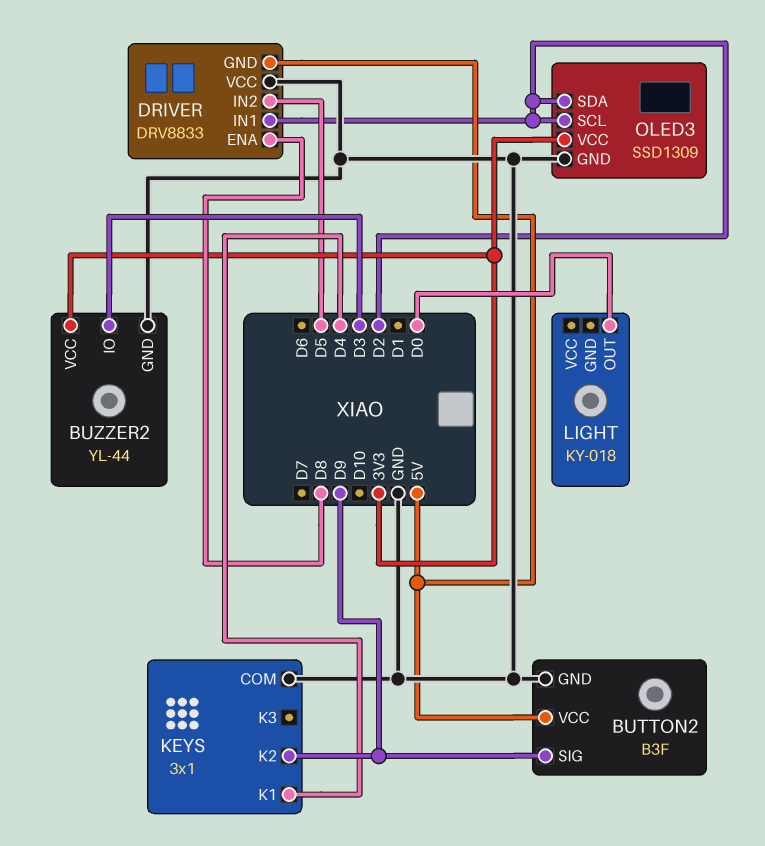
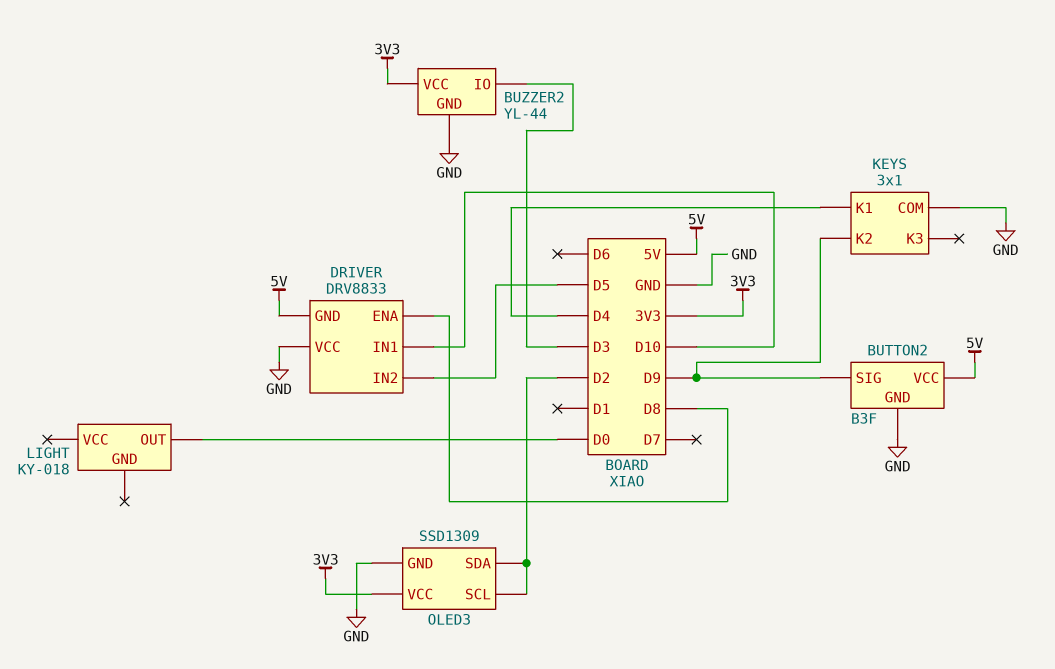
DRIVER pin IN1: D2 -> D10

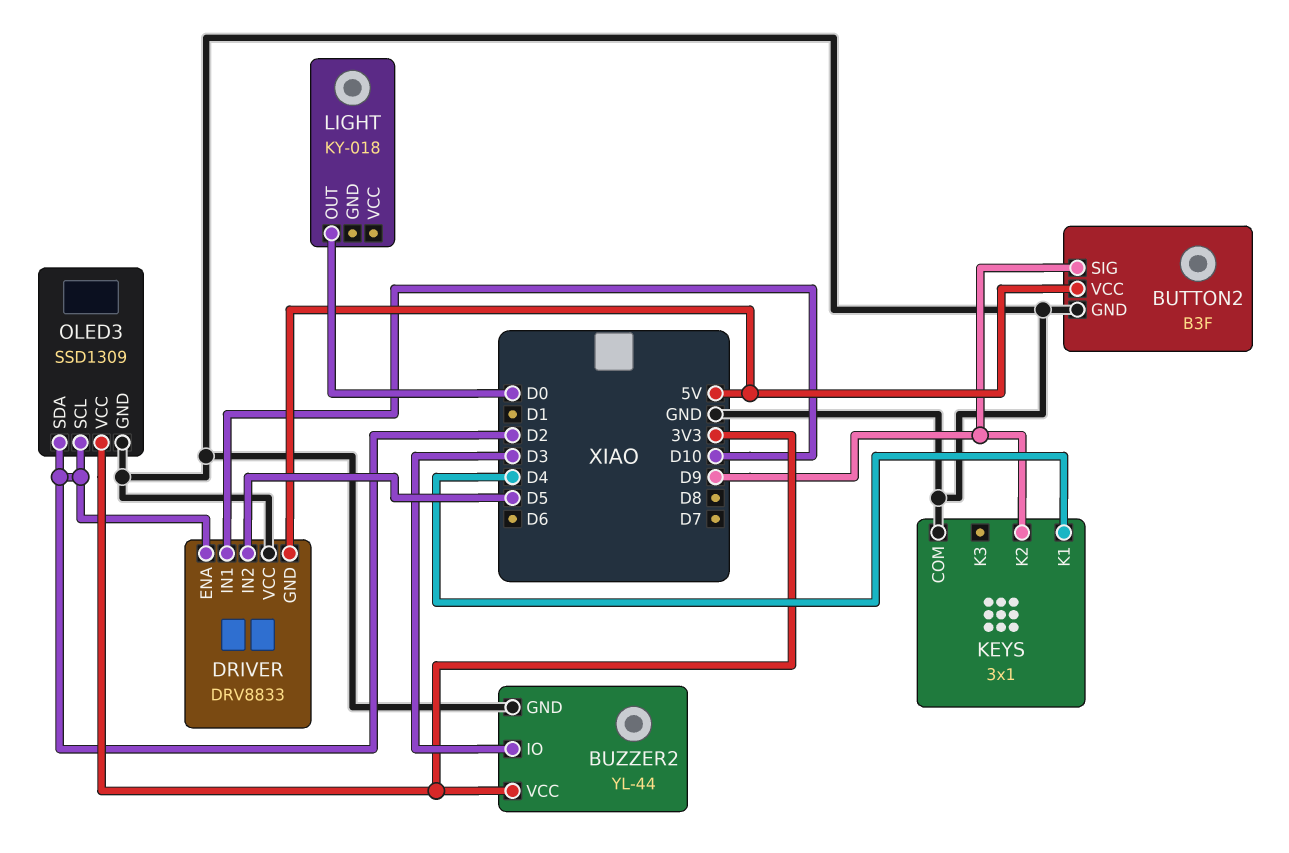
DRIVER pin ENA: D8 -> D2

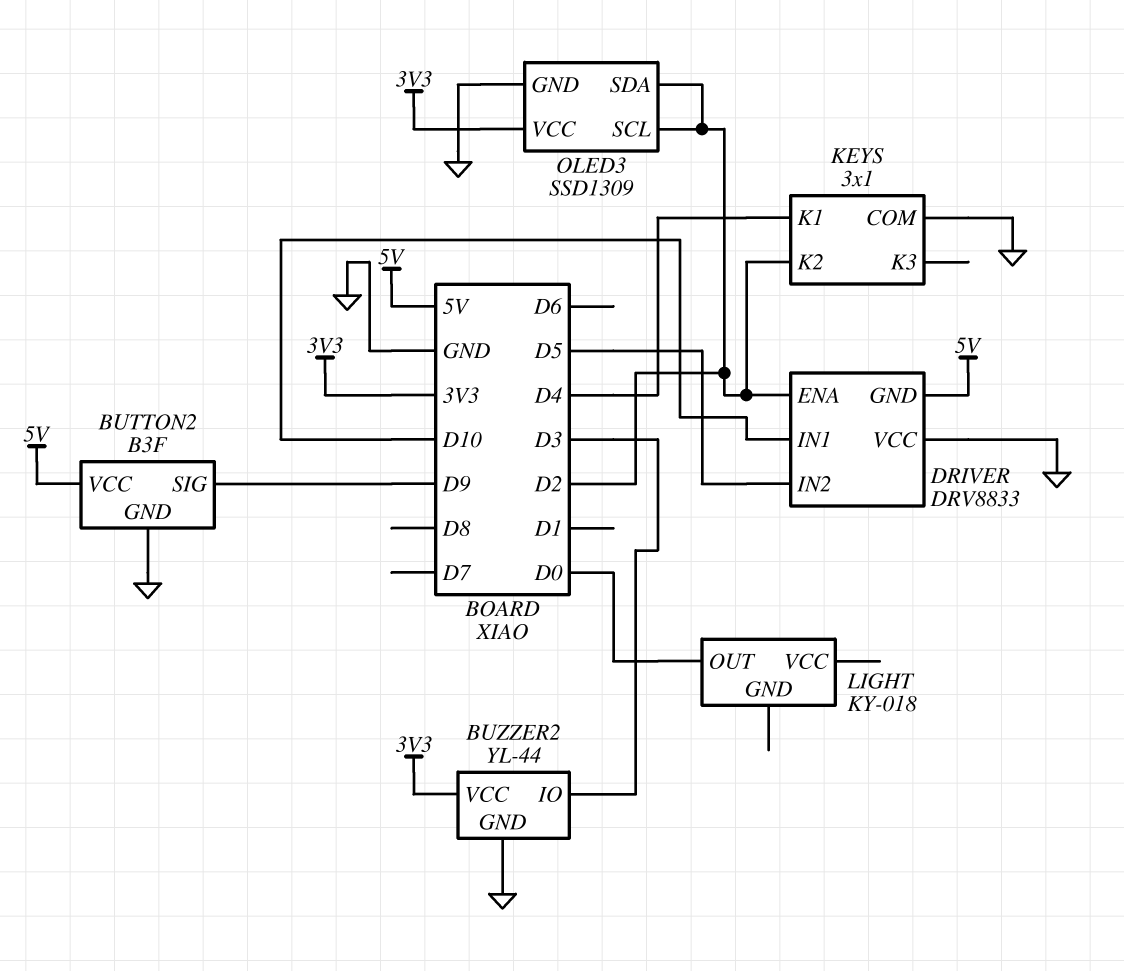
KEYS pin K2: D9 -> D2

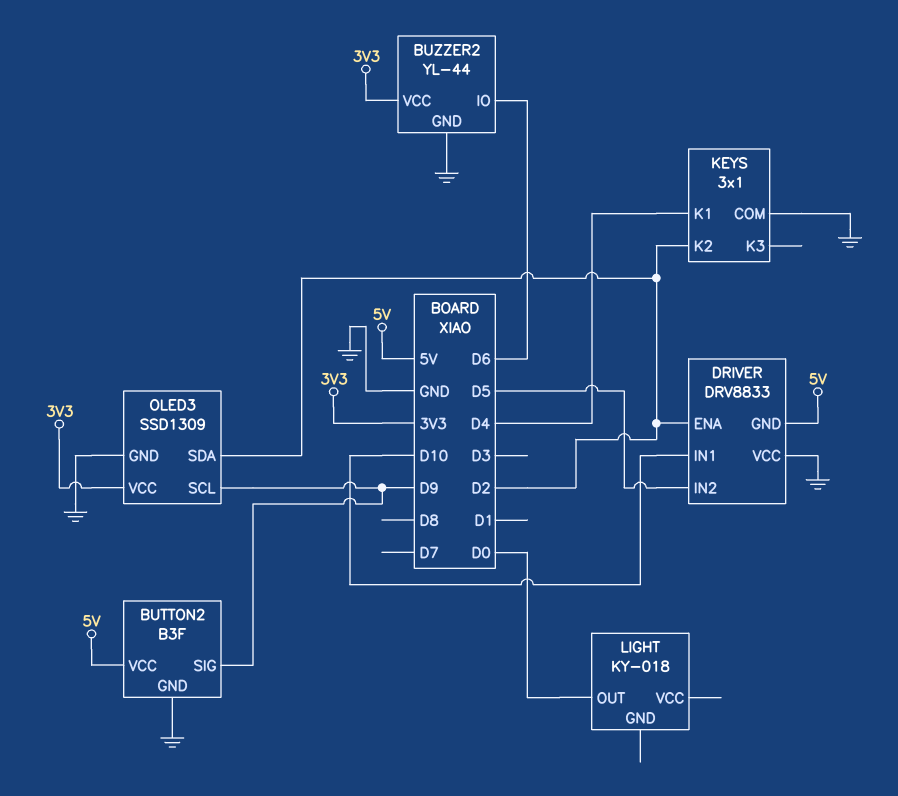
BUZZER2 pin IO: D3 -> D6
OLED3 pin SCL: D2 -> D9

